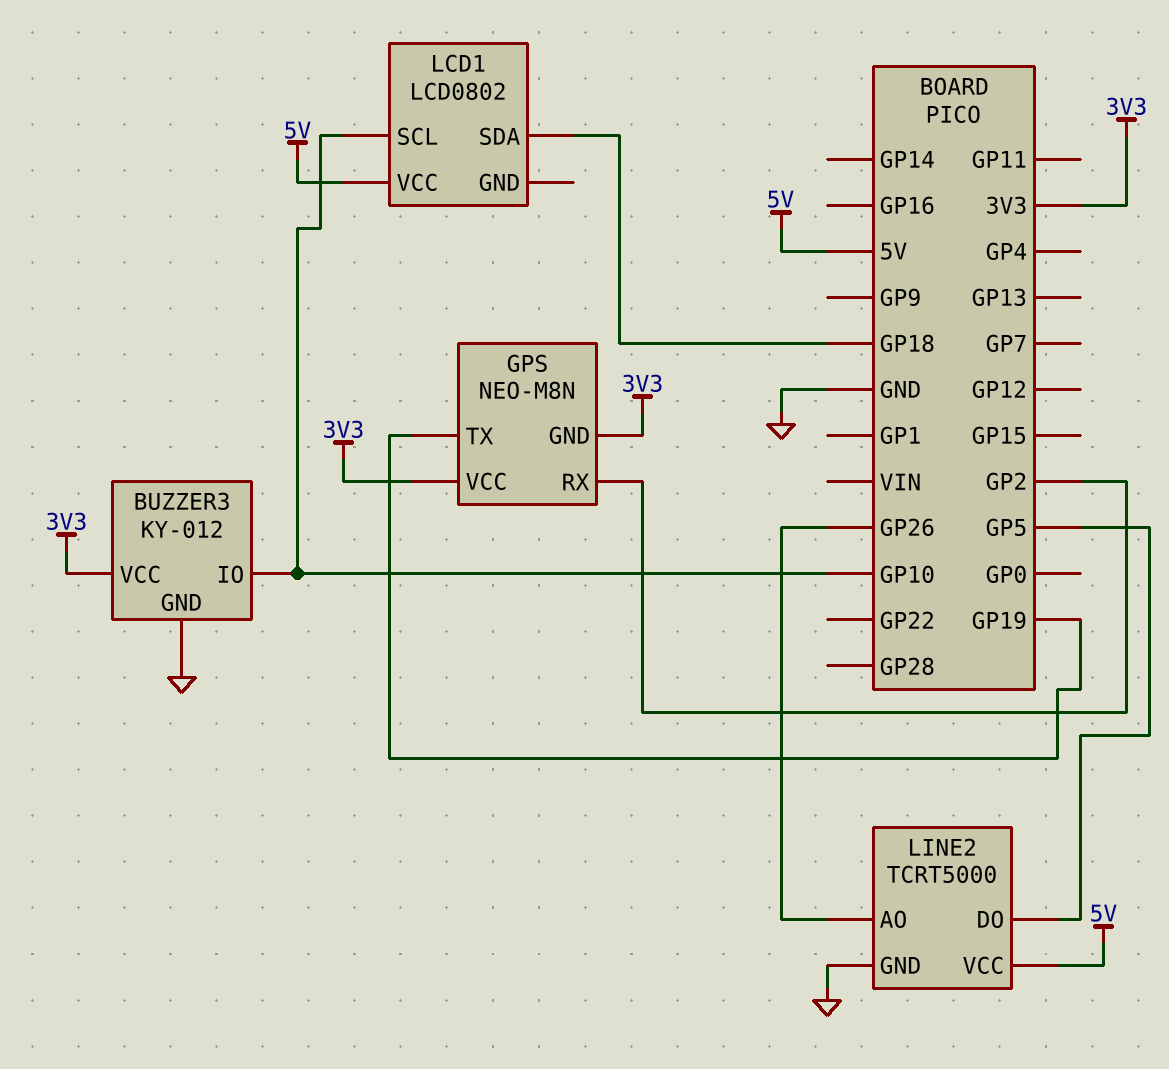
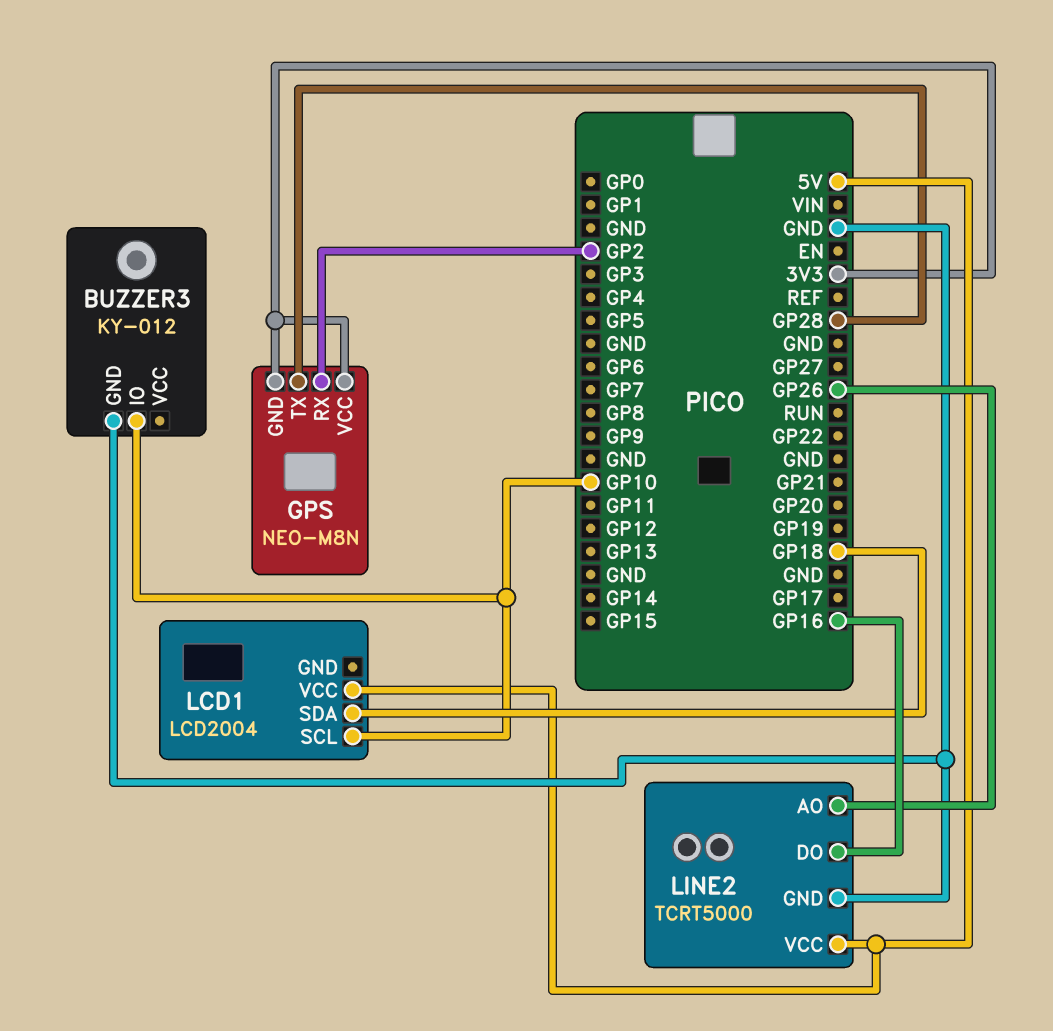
BUZZER3 pin VCC: 3V3 -> none
GPS pin TX: GP19 -> GP28
LCD1: LCD0802 -> LCD2004
LINE2 pin DO: GP5 -> GP16

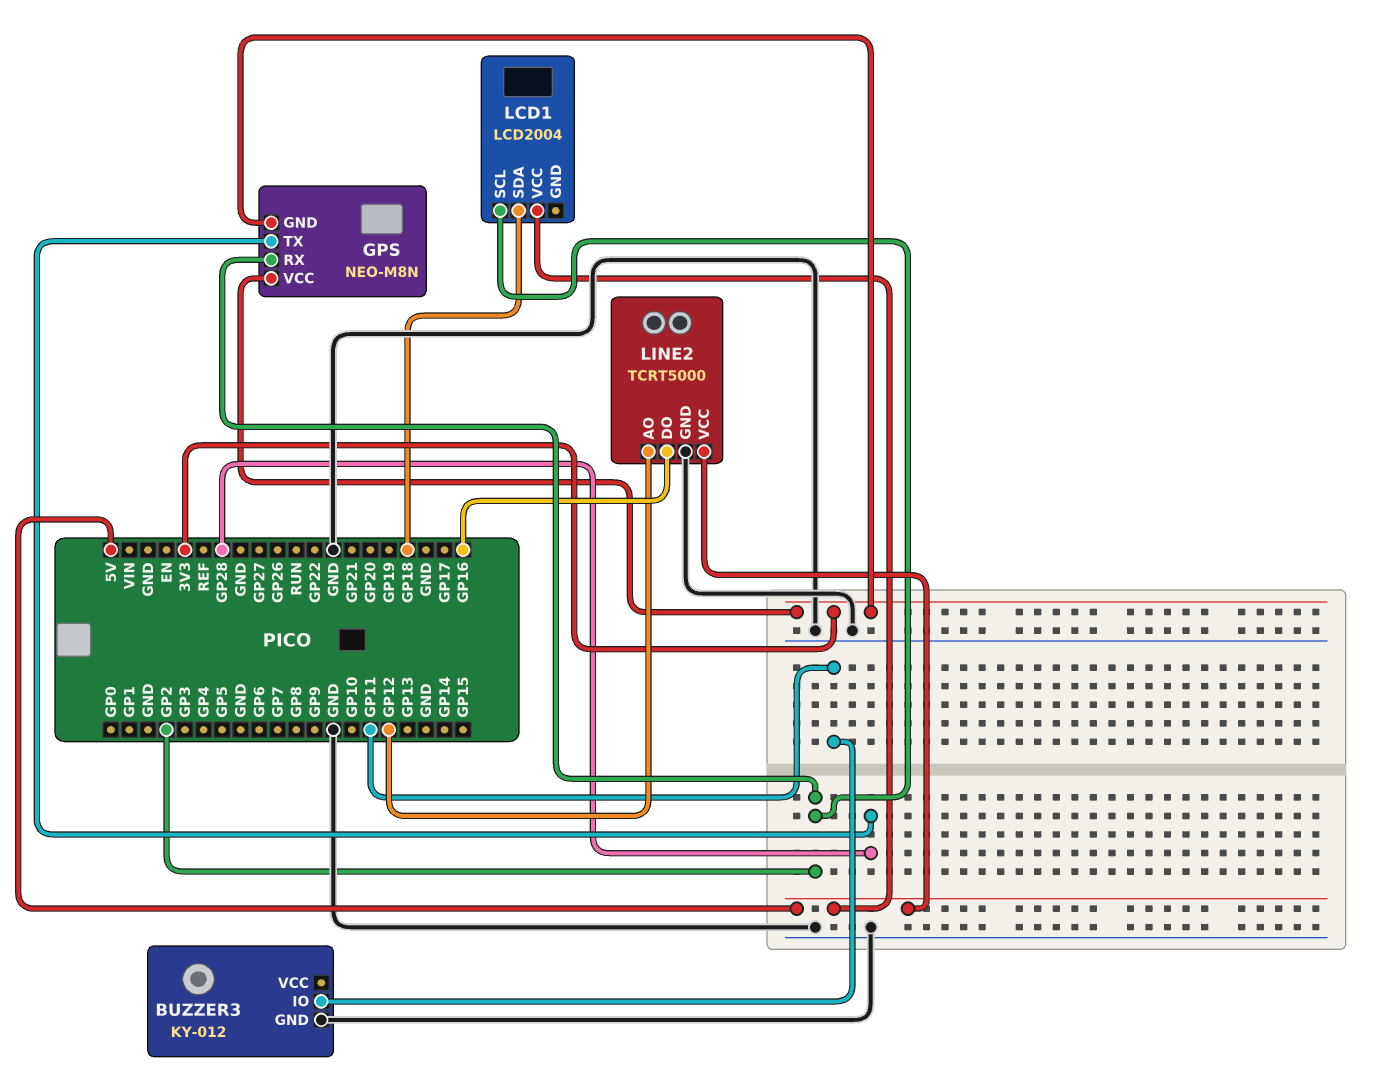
BUZZER3 pin IO: GP10 -> GP11
LCD1 pin SCL: GP10 -> GP2
LINE2 pin AO: GP26 -> GP12

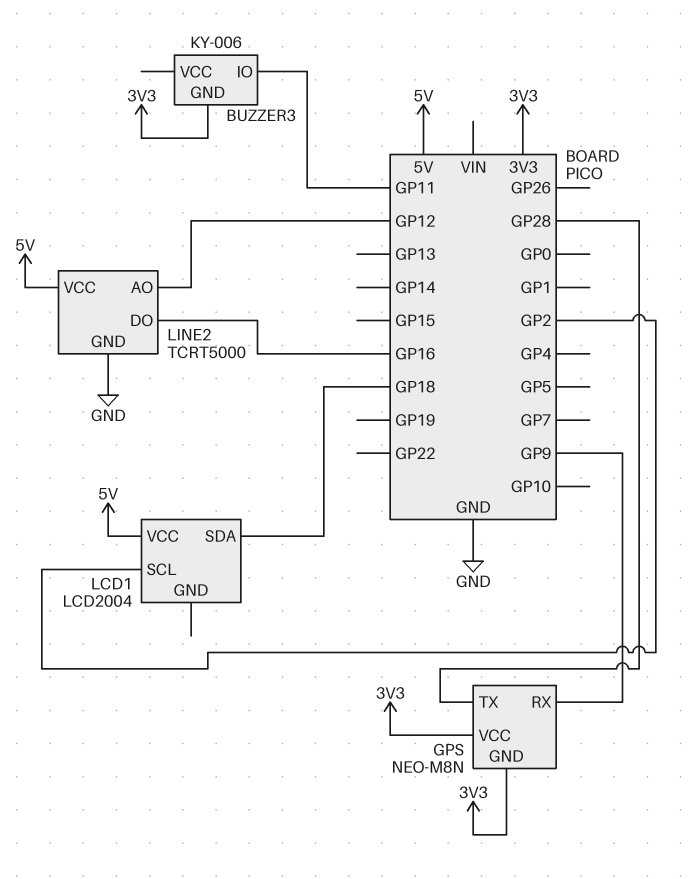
BUZZER3: KY-012 -> KY-006
BUZZER3 pin GND: GND -> 3V3
GPS pin RX: GP2 -> GP9

